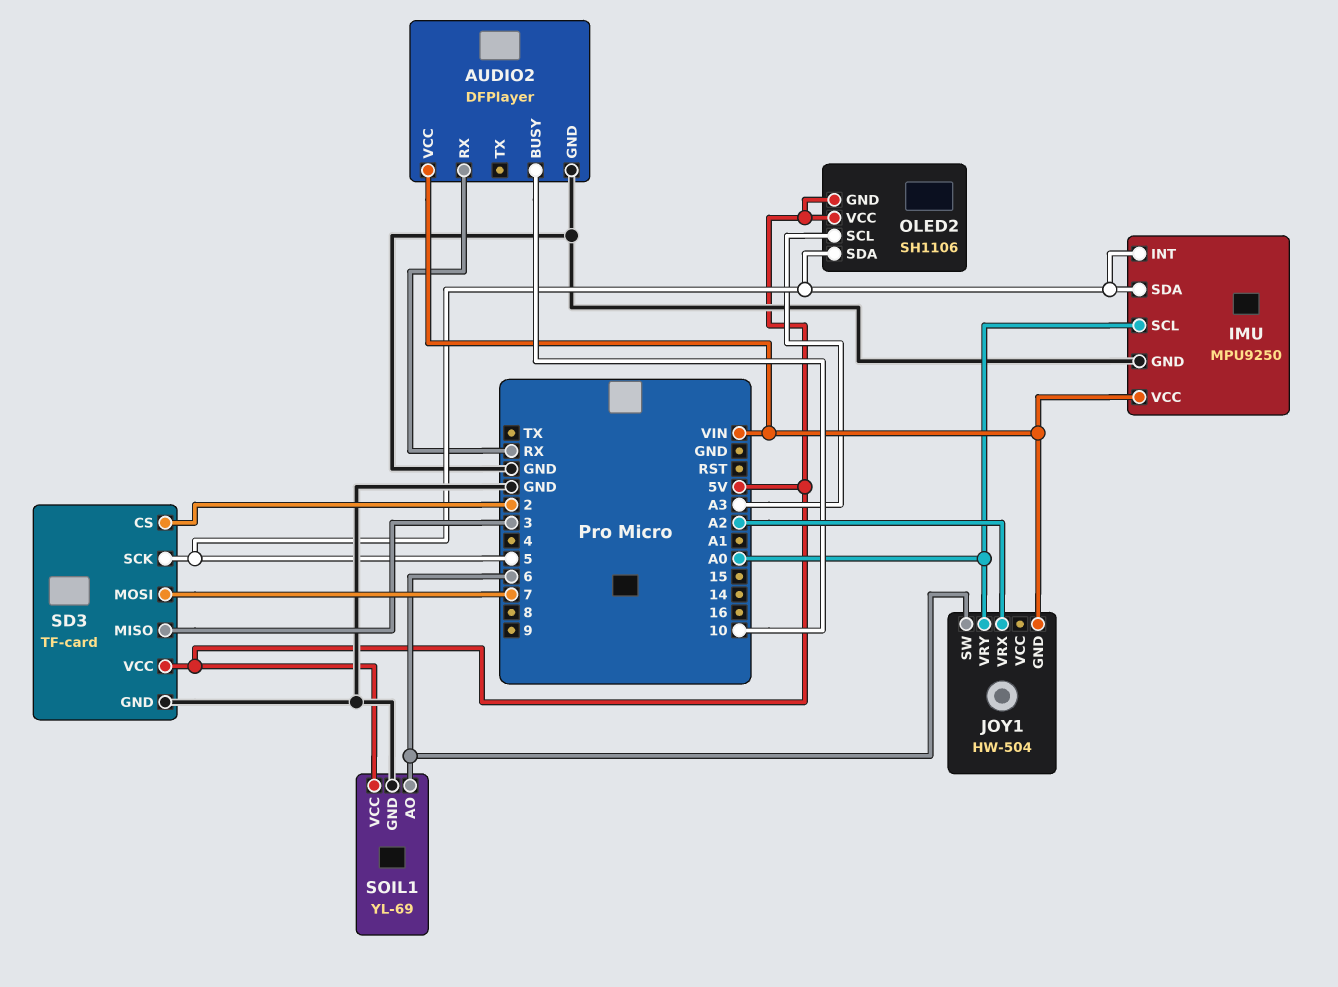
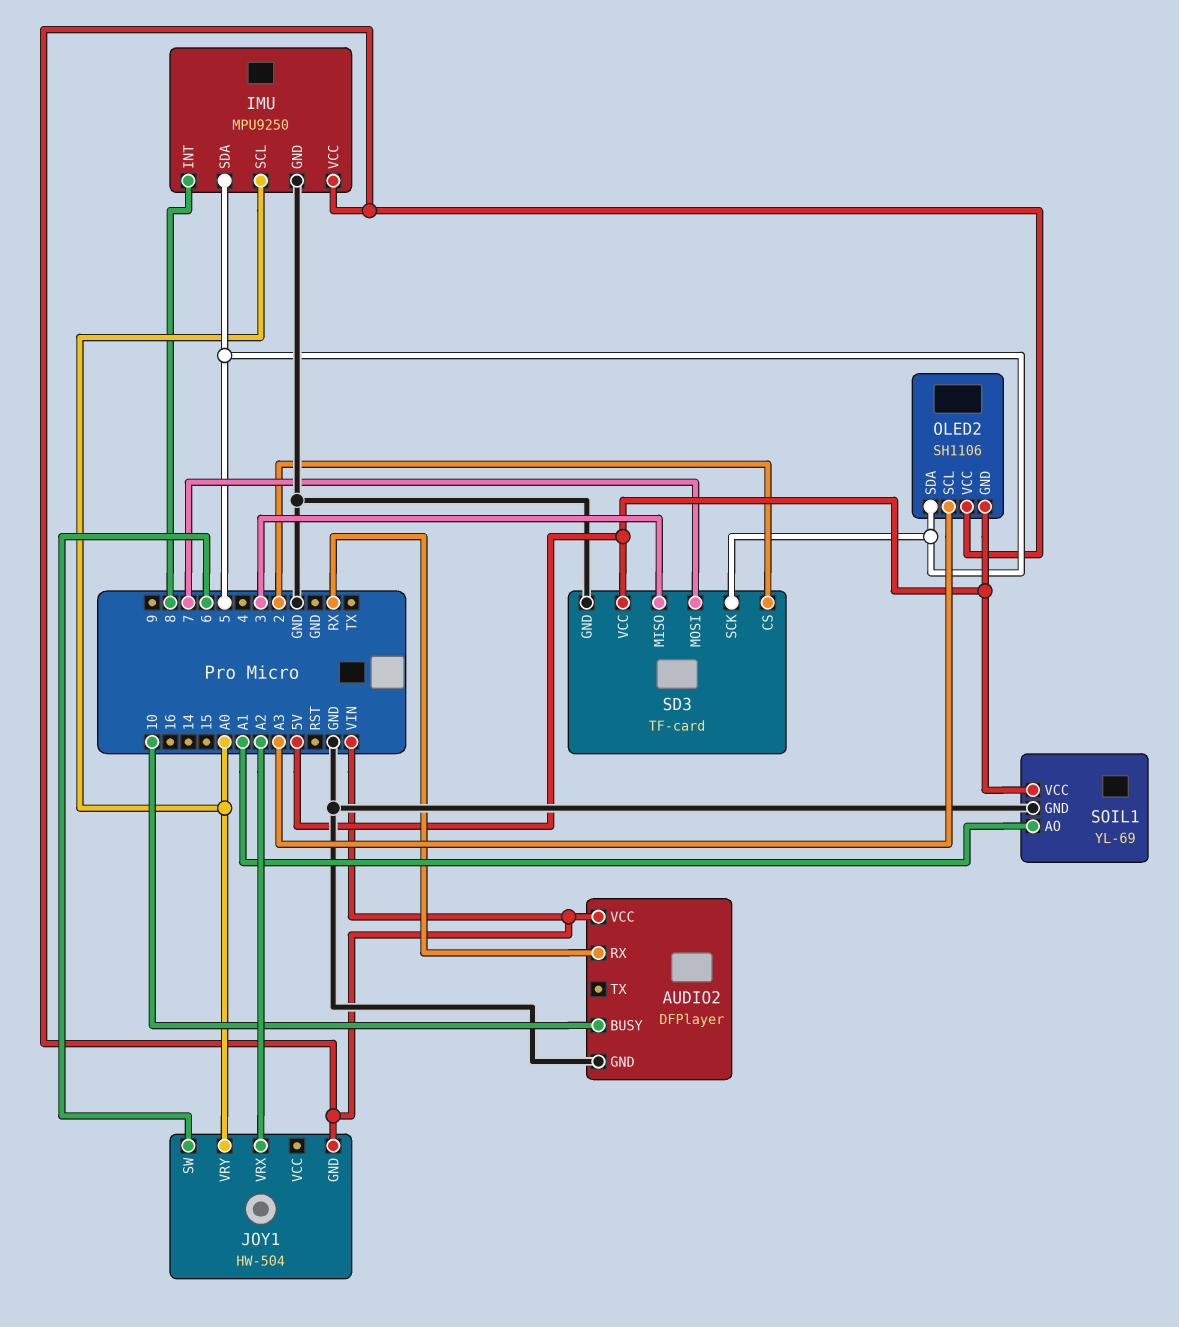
IMU pin INT: 5 -> 8
OLED2 pin VCC: 5V -> VIN
SOIL1 pin AO: 6 -> A1

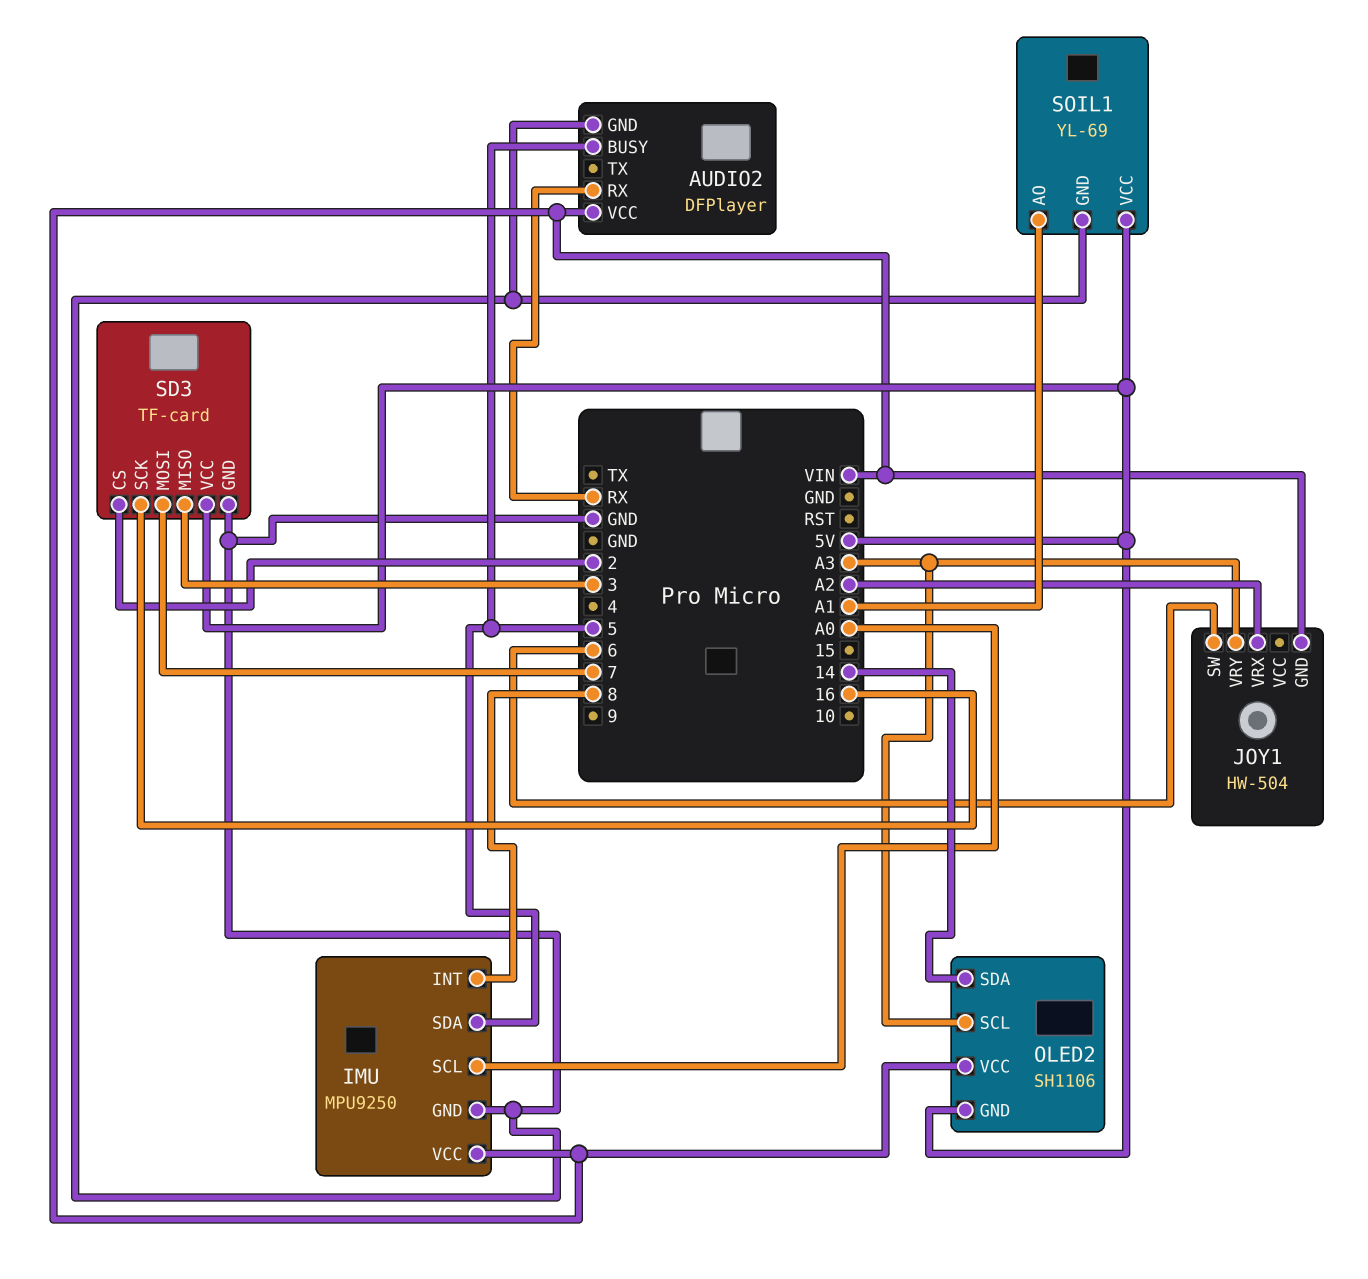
AUDIO2 pin BUSY: 10 -> 5
JOY1 pin VRY: A0 -> A3
OLED2 pin SDA: 5 -> 14
SD3 pin SCK: 5 -> 16

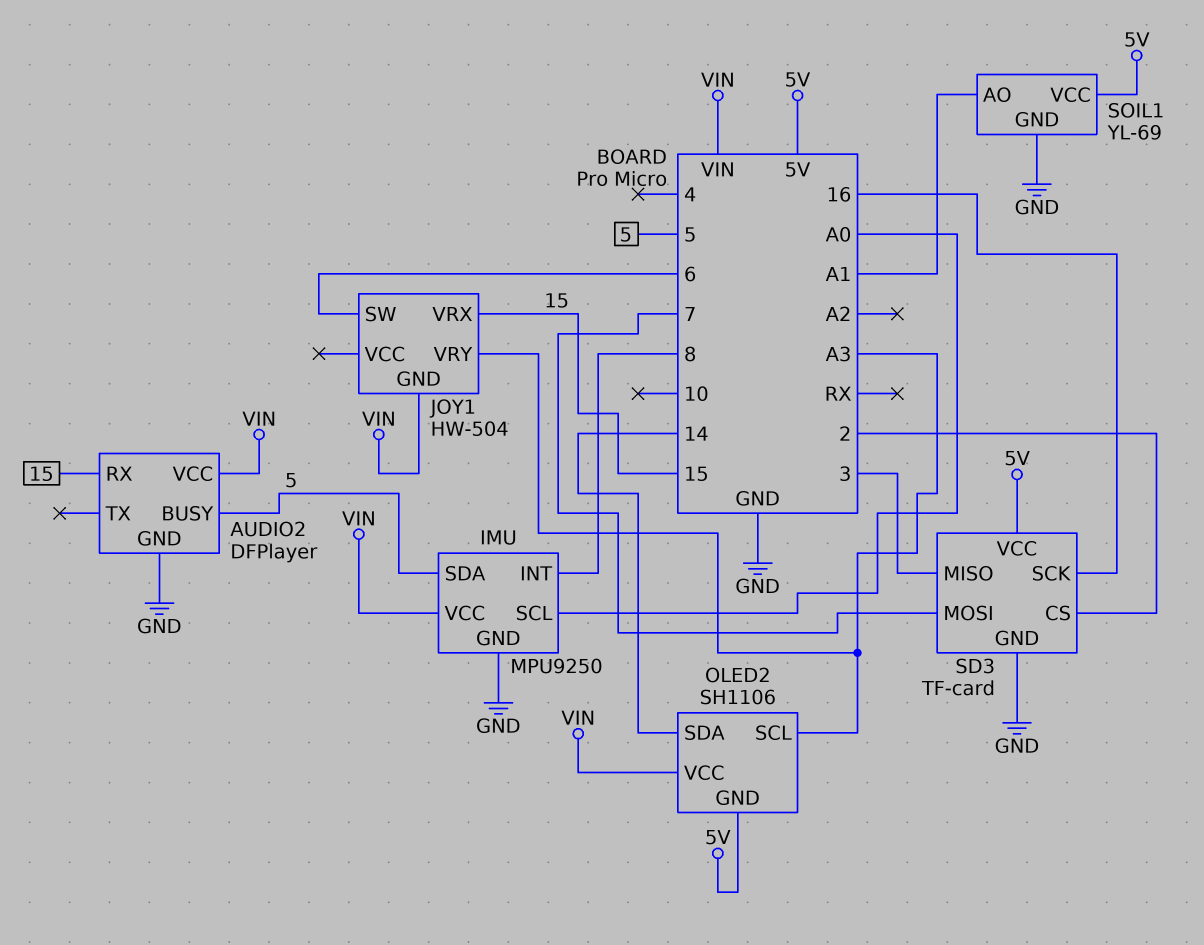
AUDIO2 pin RX: RX -> 15
JOY1 pin VRX: A2 -> 15

